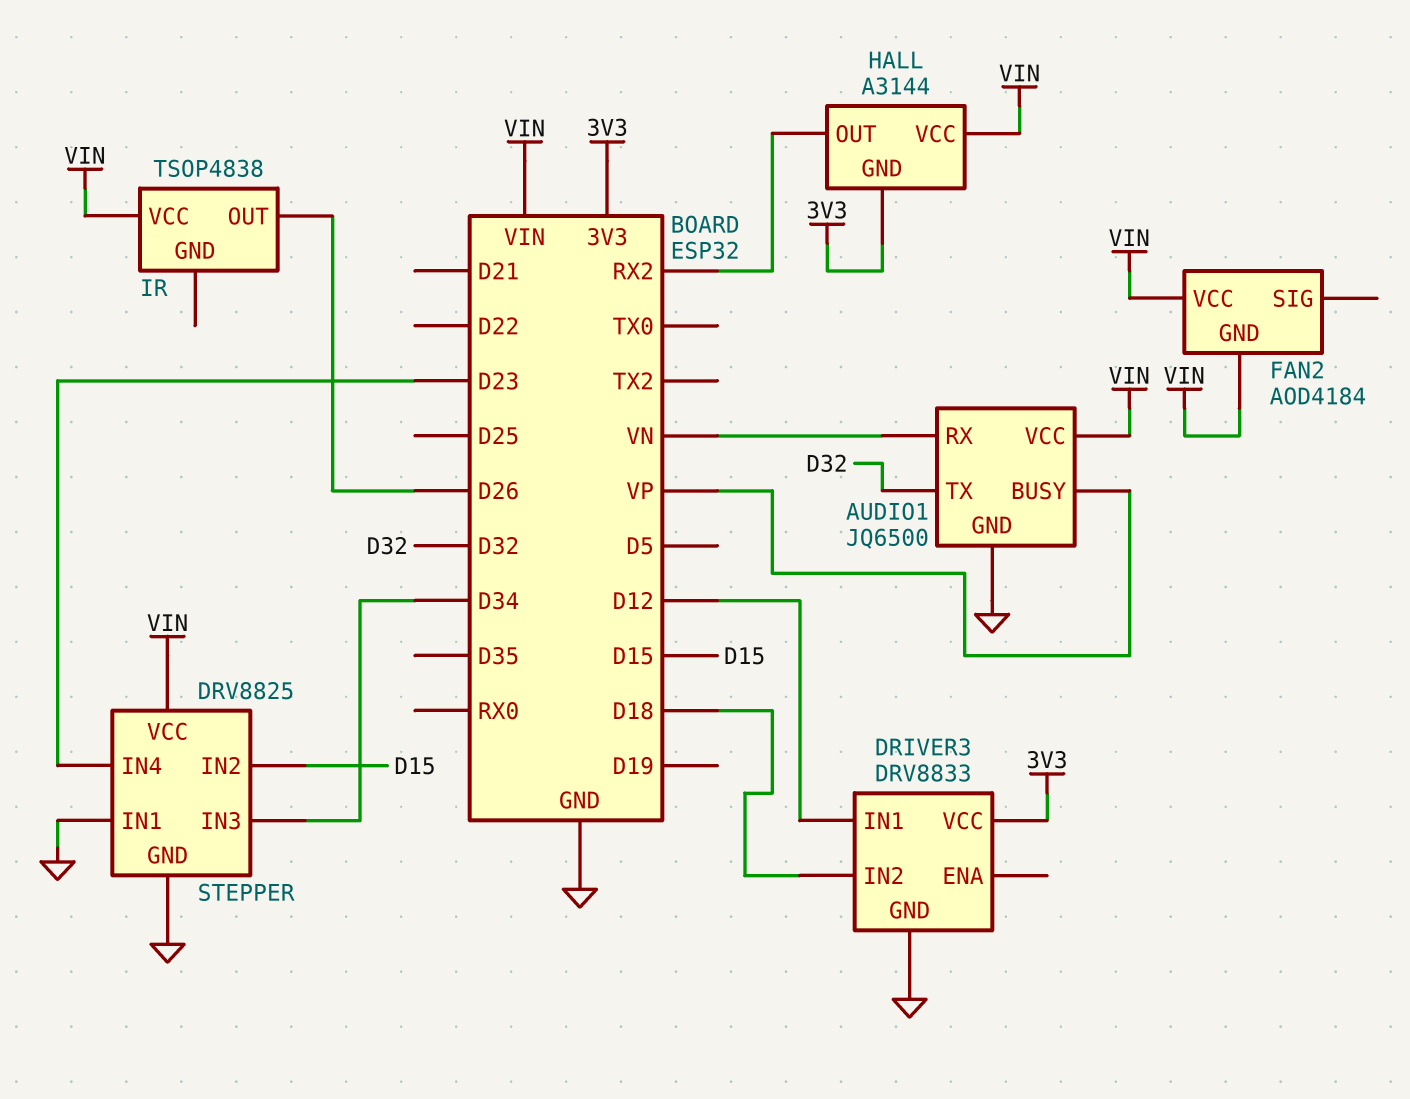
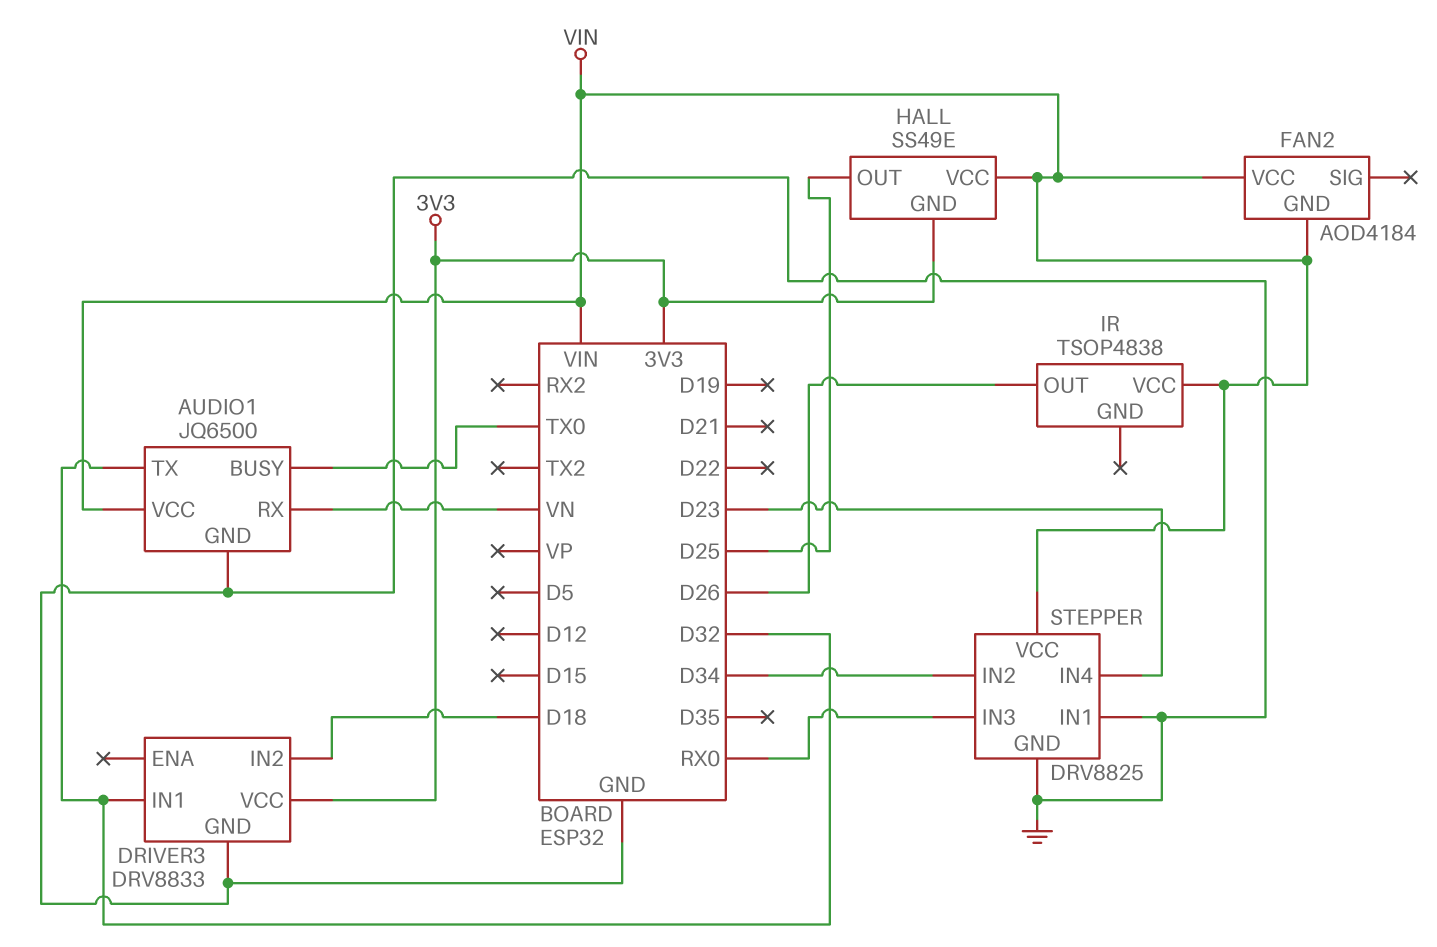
AUDIO1 pin BUSY: VP -> TX0
DRIVER3 pin IN1: D12 -> D32
HALL: A3144 -> SS49E
HALL pin OUT: RX2 -> D25
STEPPER pin IN2: D15 -> D34
STEPPER pin IN3: D34 -> RX0

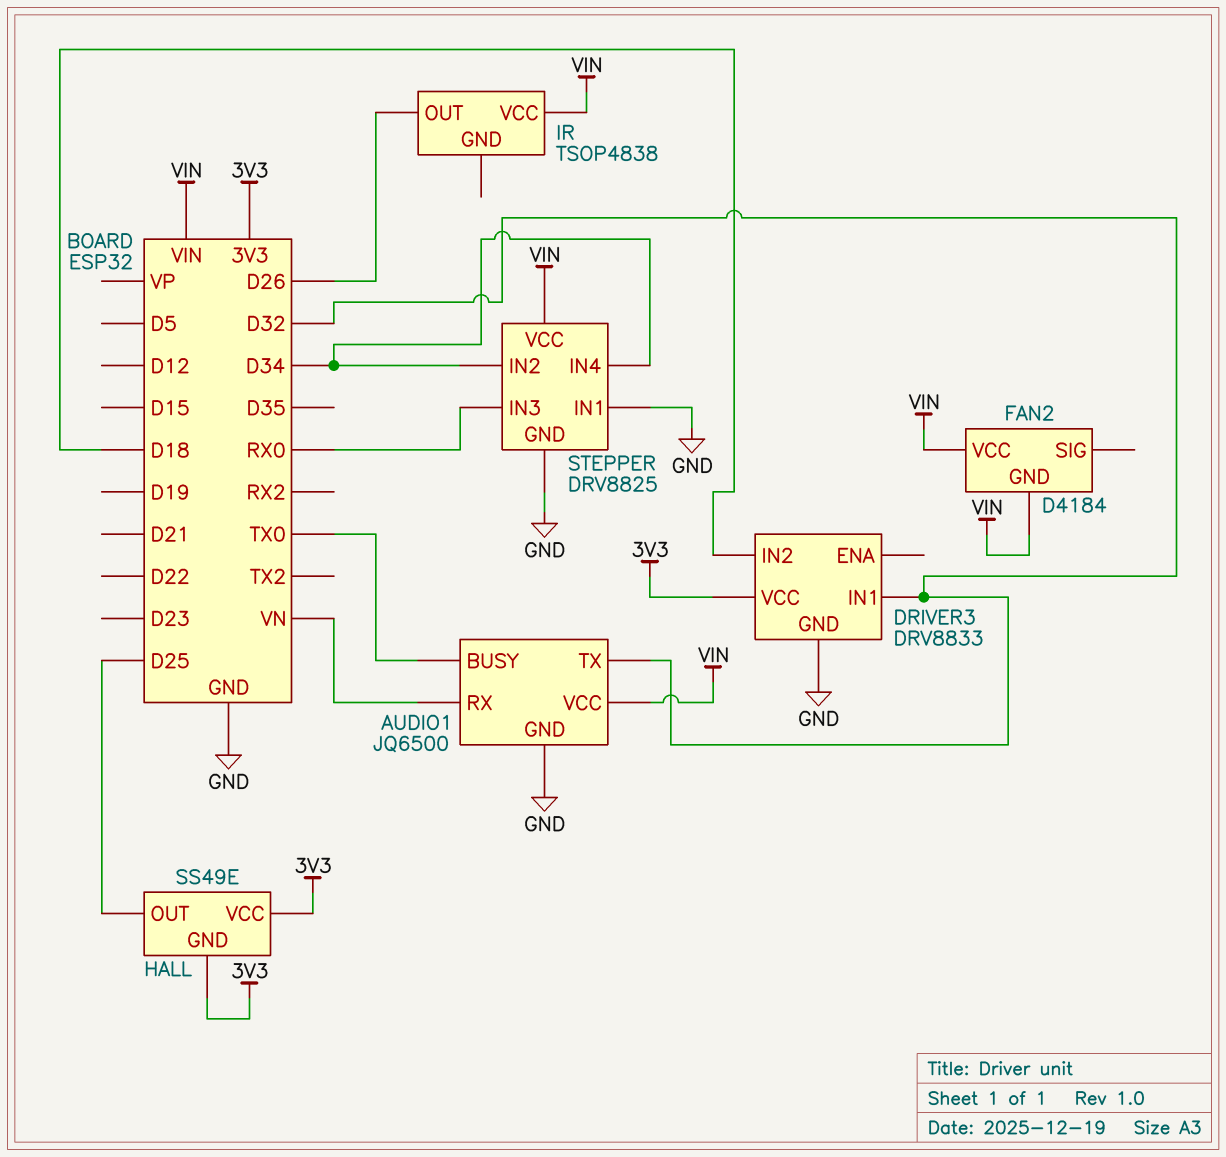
FAN2: AOD4184 -> D4184
HALL pin VCC: VIN -> 3V3
STEPPER pin IN4: D23 -> D34

